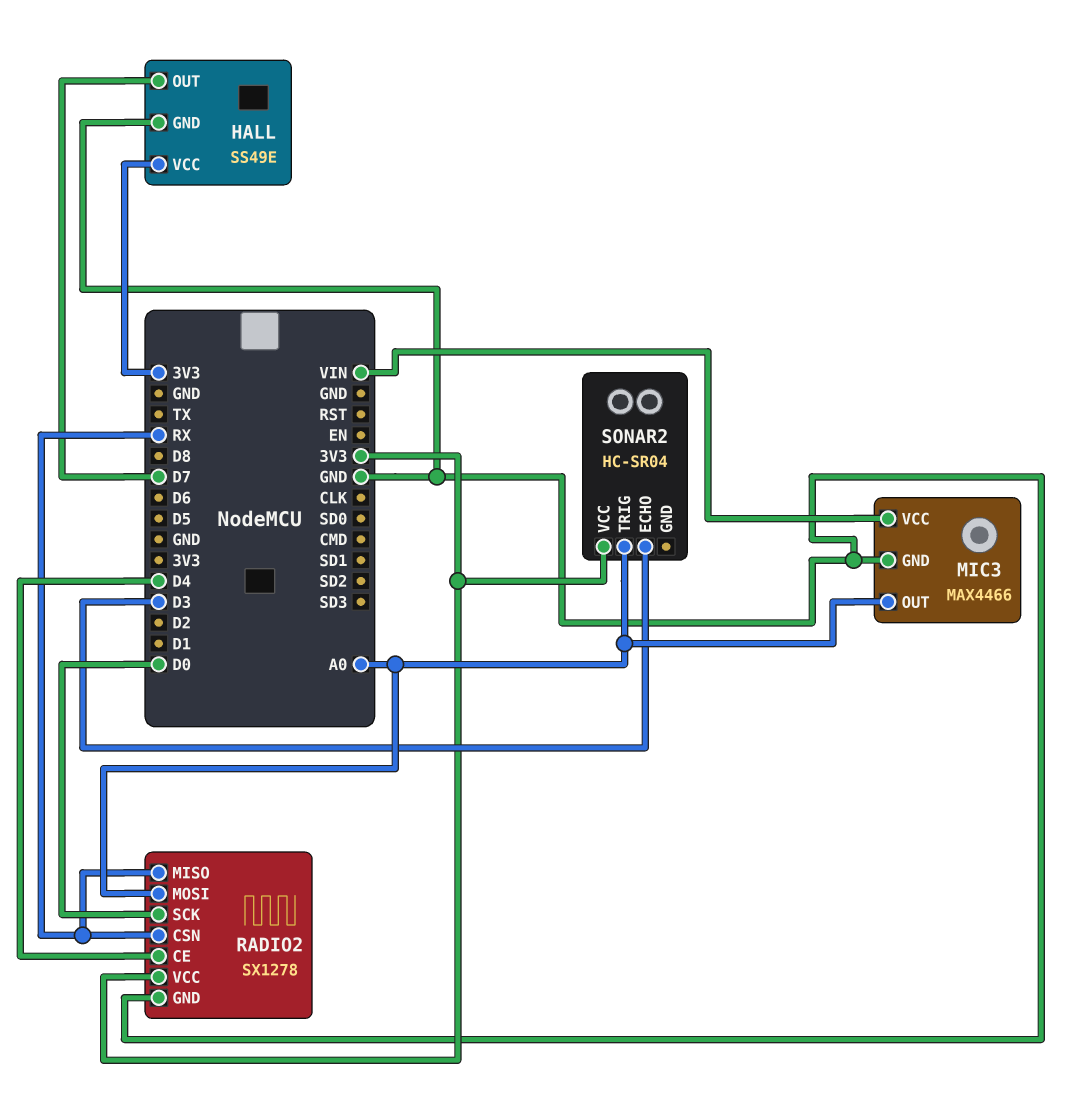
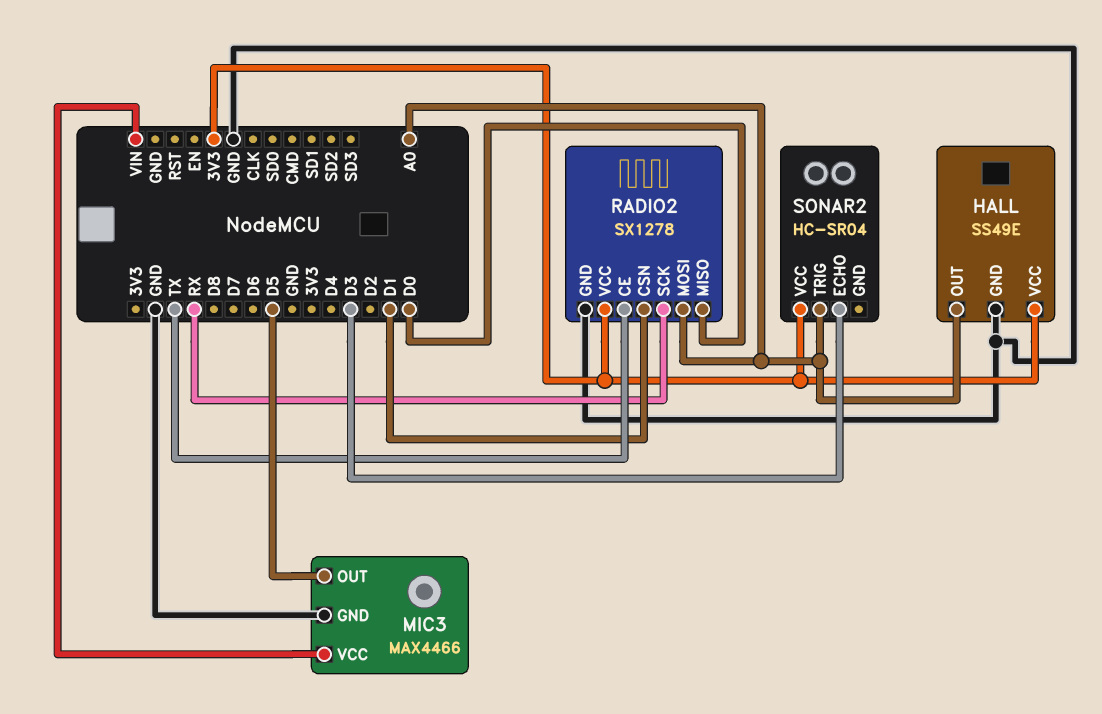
HALL pin OUT: D7 -> A0
MIC3 pin OUT: A0 -> D5
RADIO2 pin CE: D4 -> TX
RADIO2 pin CSN: RX -> D1
RADIO2 pin MISO: RX -> D0
RADIO2 pin SCK: D0 -> RX

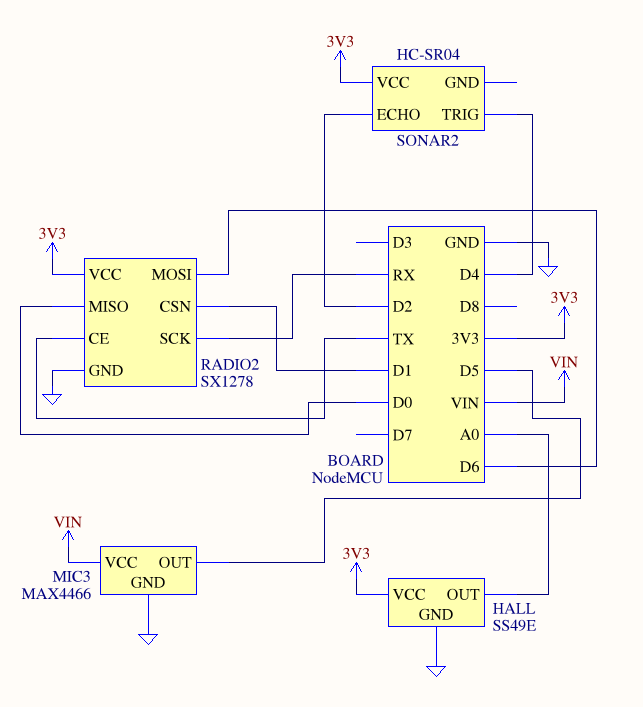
RADIO2 pin MOSI: A0 -> D6
SONAR2 pin ECHO: D3 -> D2
SONAR2 pin TRIG: A0 -> D4

